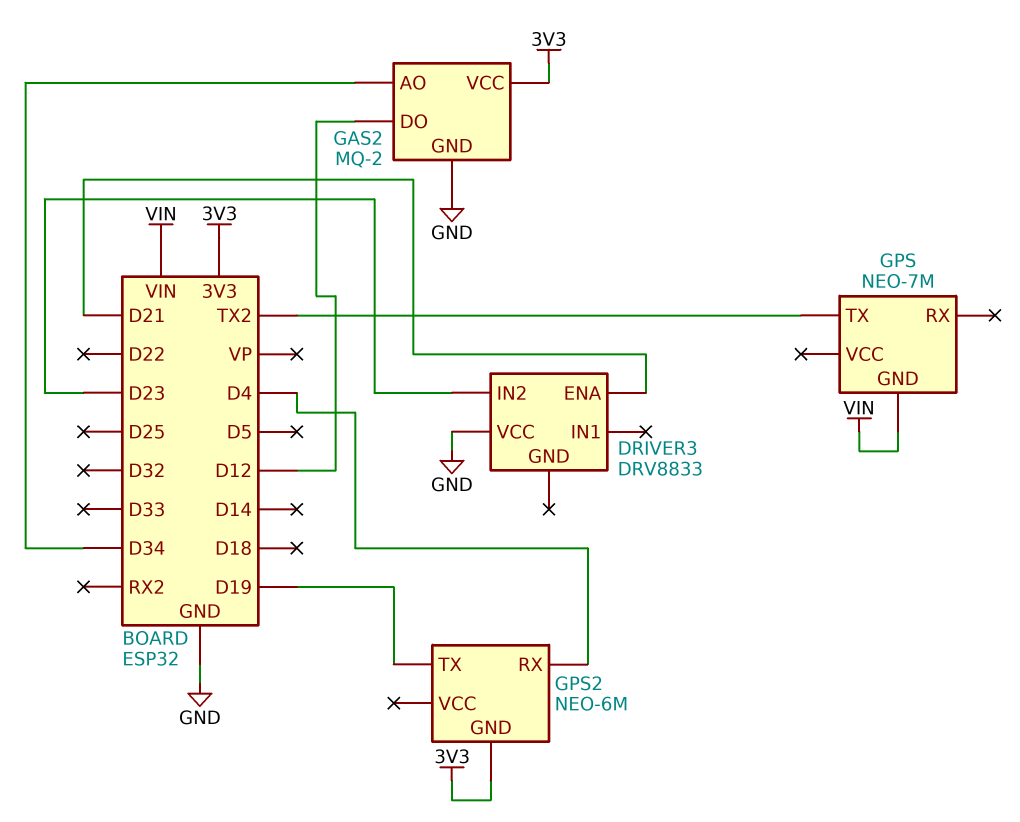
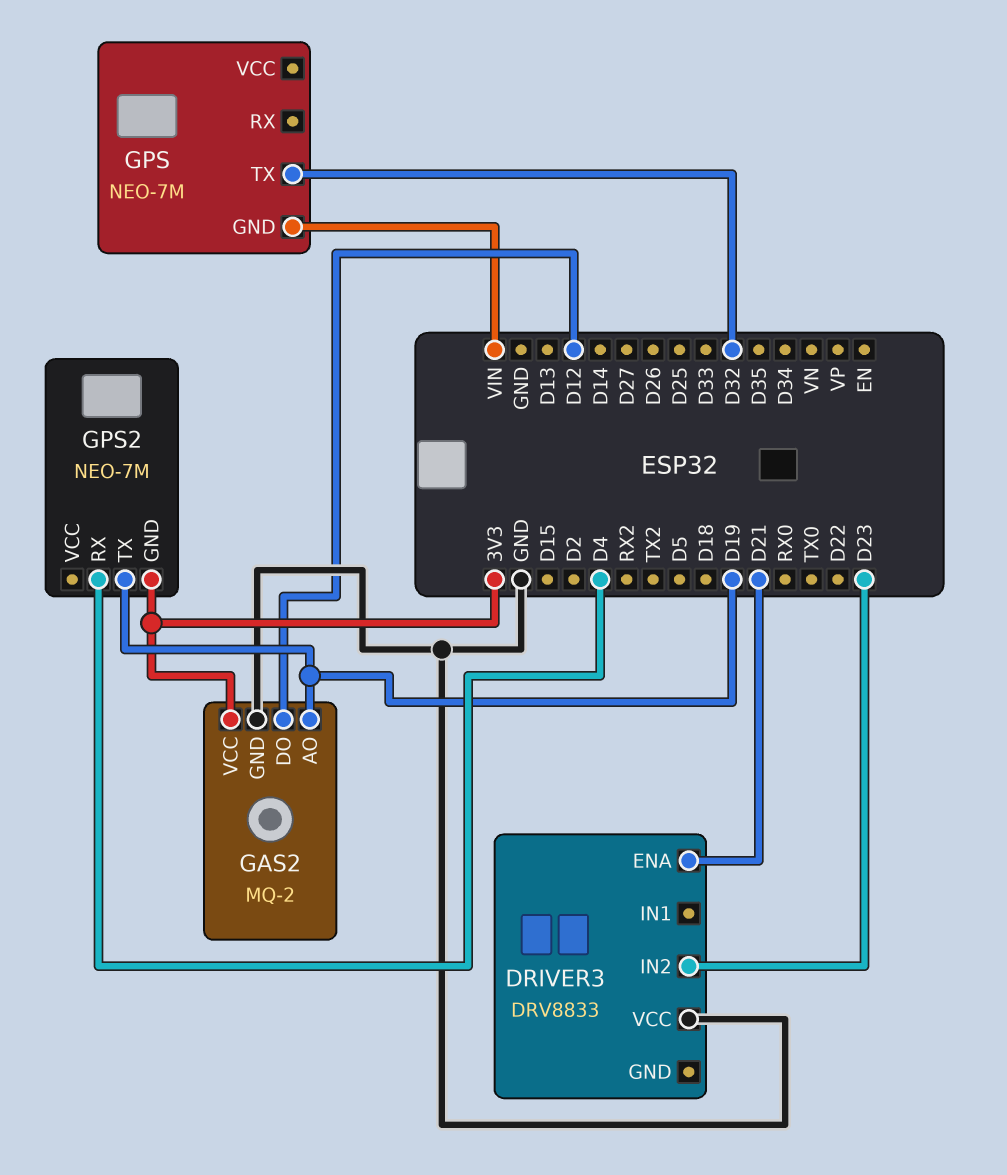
GAS2 pin AO: D34 -> D19
GPS pin TX: TX2 -> D32
GPS2: NEO-6M -> NEO-7M

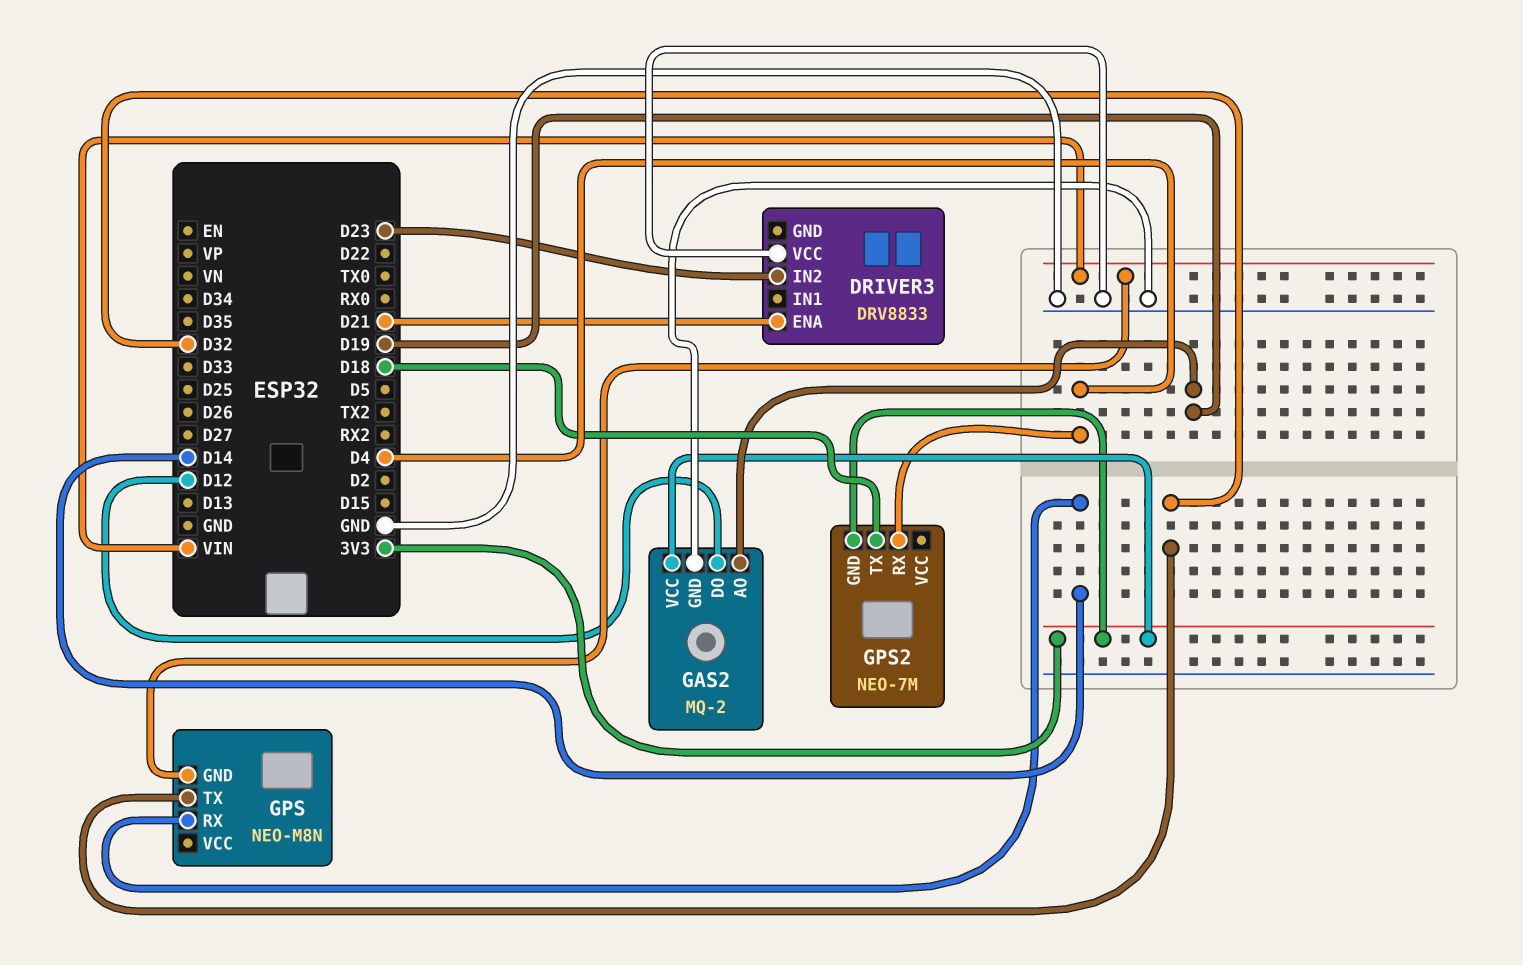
GPS: NEO-7M -> NEO-M8N
GPS pin RX: none -> D14
GPS2 pin TX: D19 -> D18

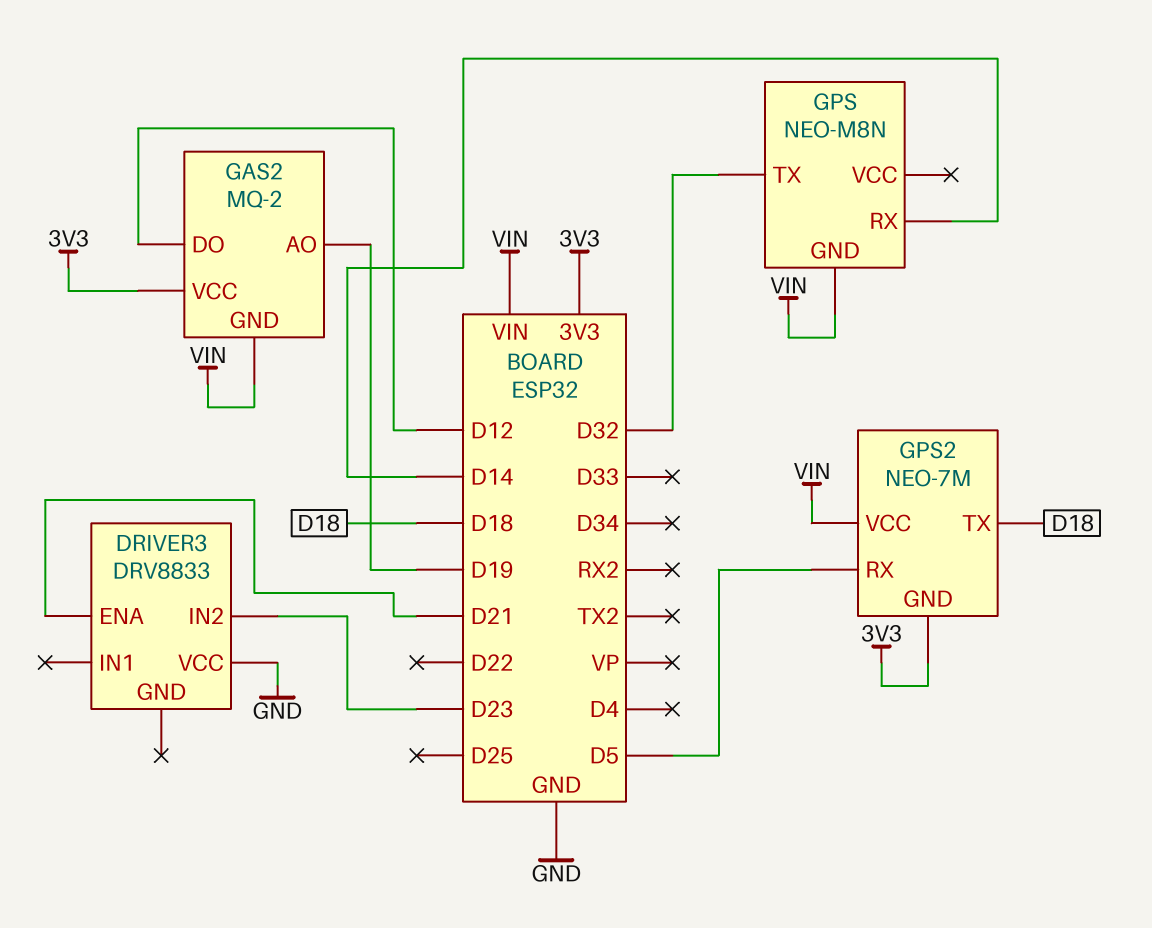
GAS2 pin GND: GND -> VIN
GPS2 pin RX: D4 -> D5
GPS2 pin VCC: none -> VIN

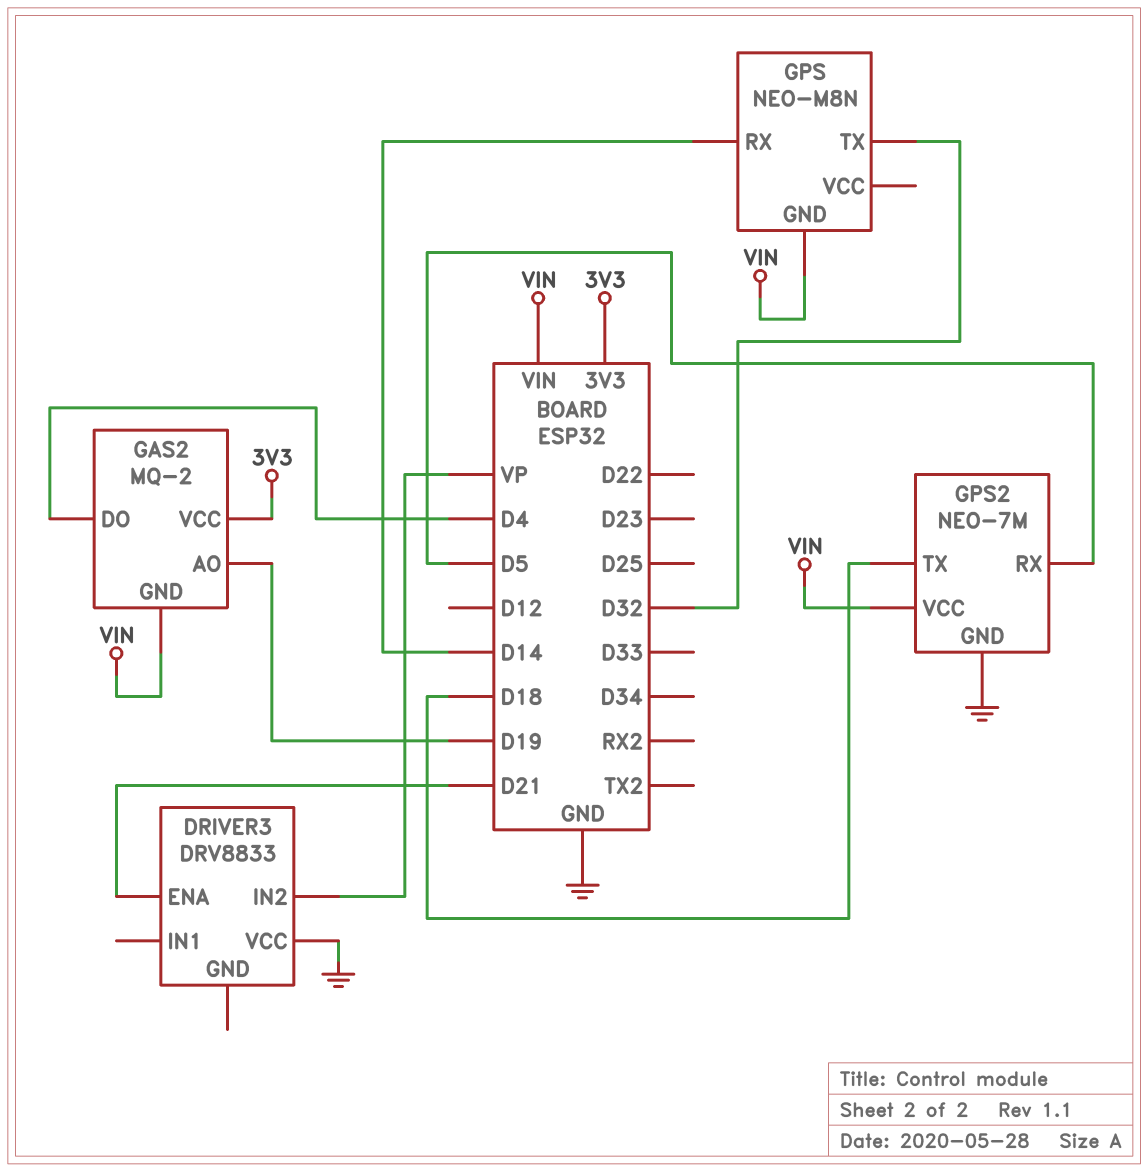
DRIVER3 pin IN2: D23 -> VP
GAS2 pin DO: D12 -> D4
GPS2 pin GND: 3V3 -> GND

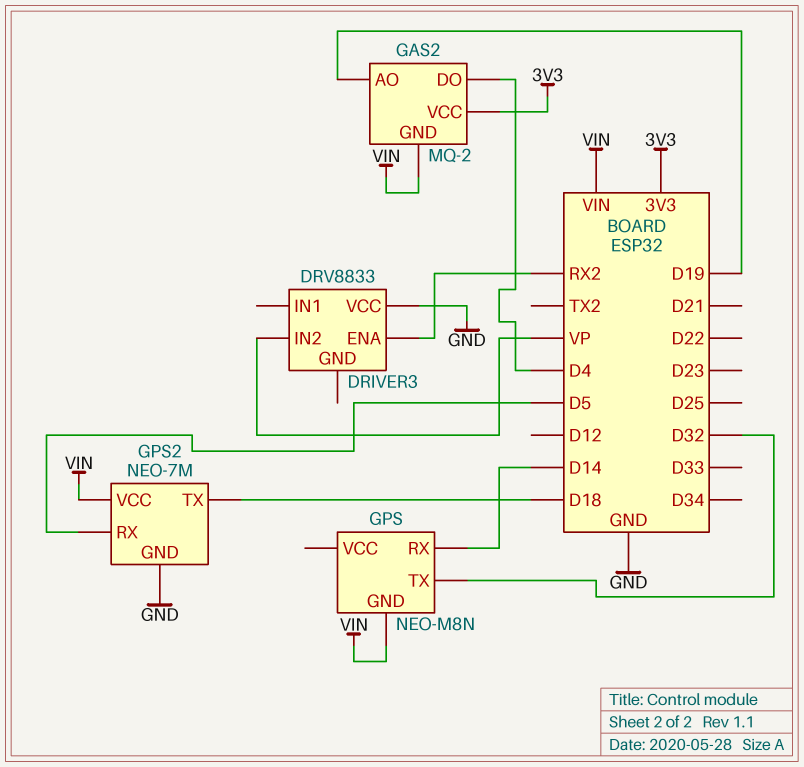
DRIVER3 pin ENA: D21 -> RX2

